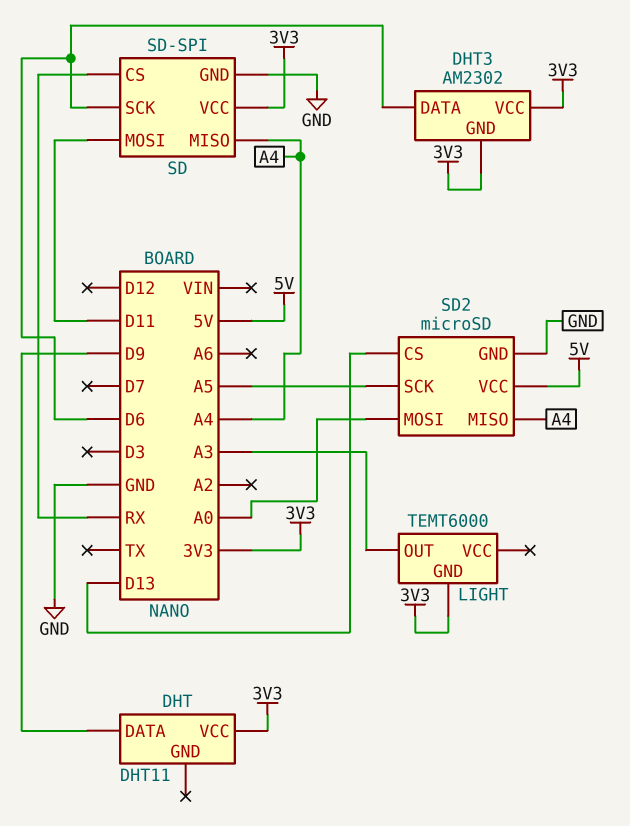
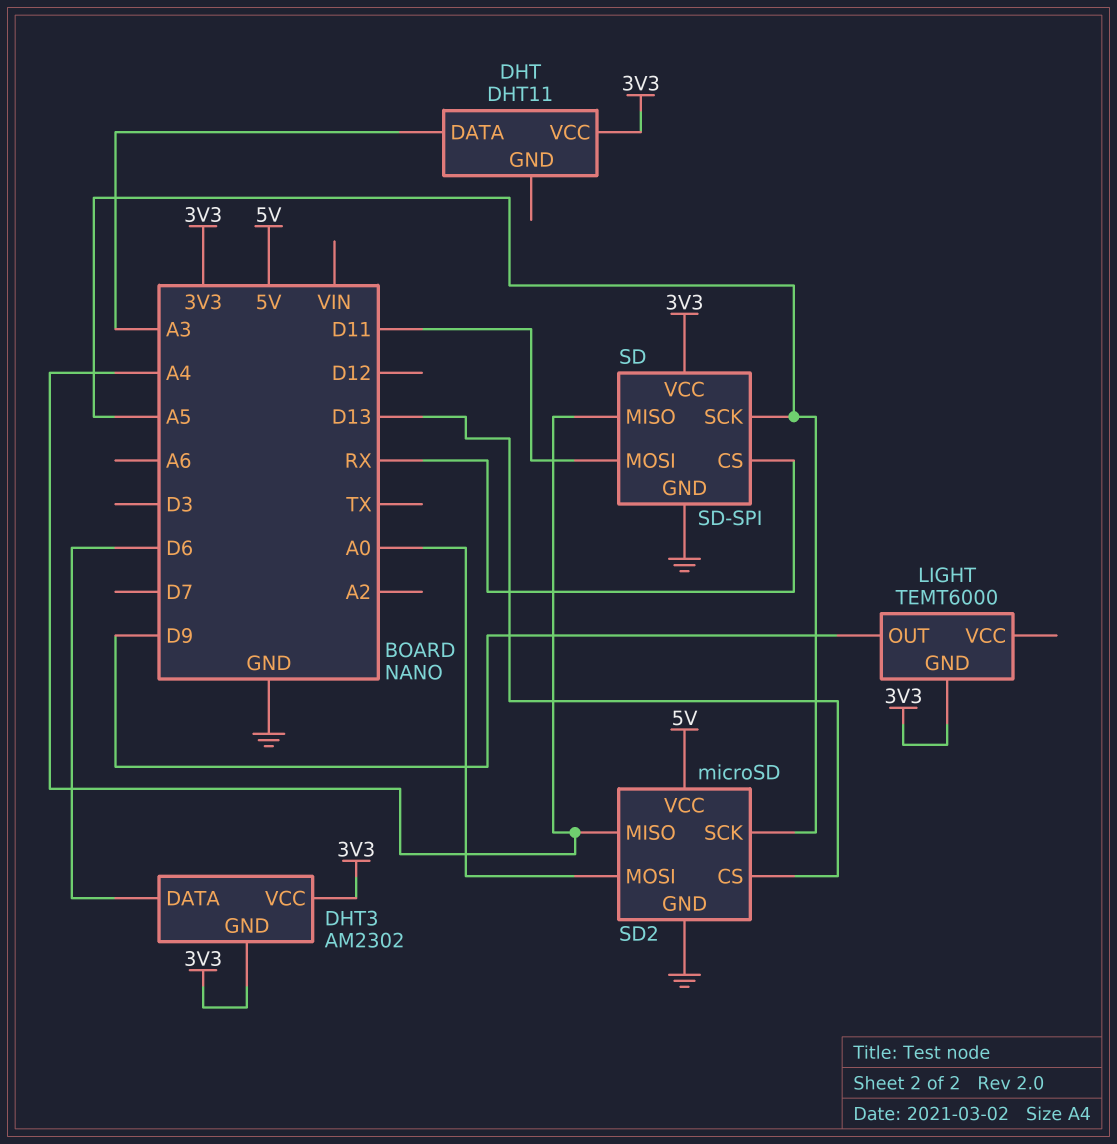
DHT pin DATA: D9 -> A3
LIGHT pin OUT: A3 -> D9
SD pin SCK: D6 -> A5

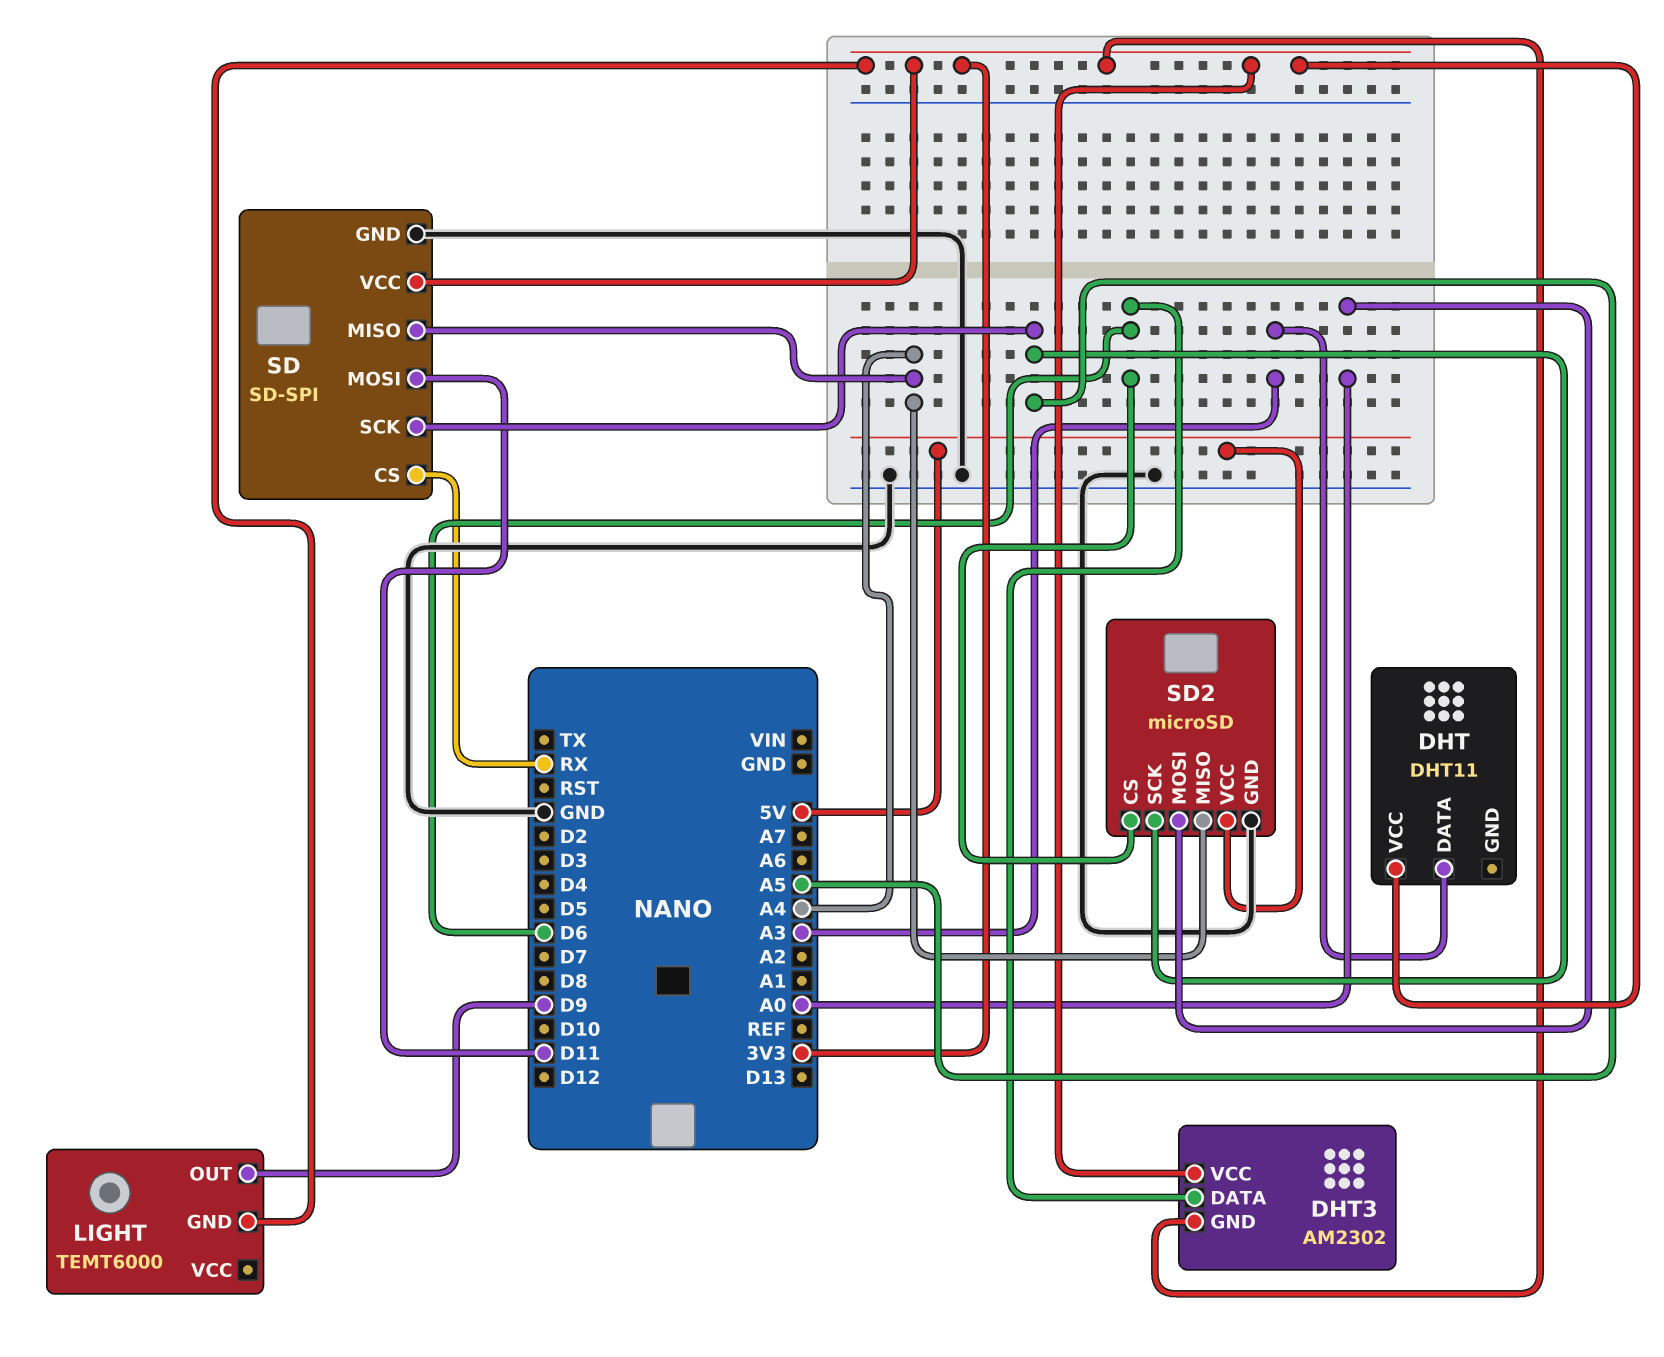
SD2 pin CS: D13 -> D6

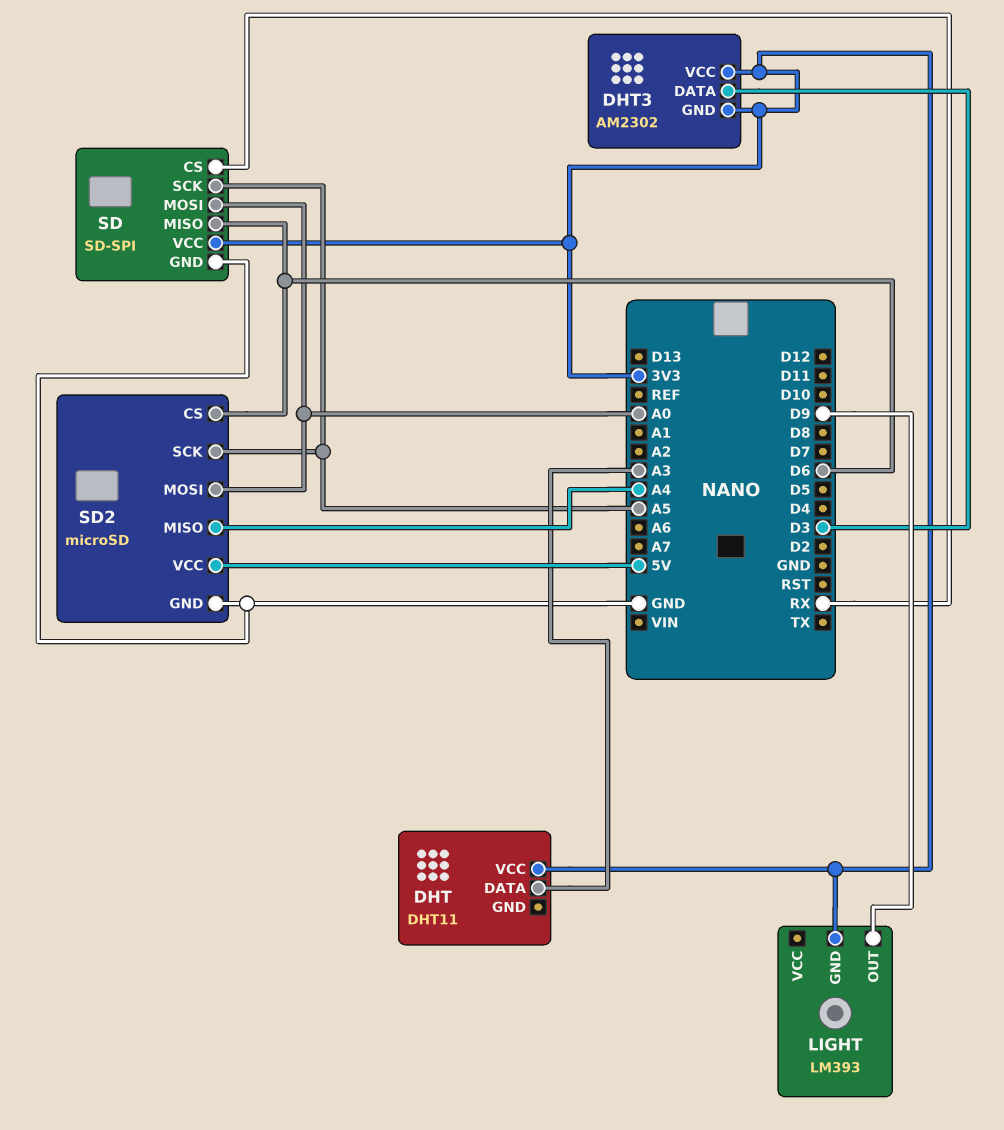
DHT3 pin DATA: D6 -> D3
LIGHT: TEMT6000 -> LM393
SD pin MISO: A4 -> D6
SD pin MOSI: D11 -> A0

